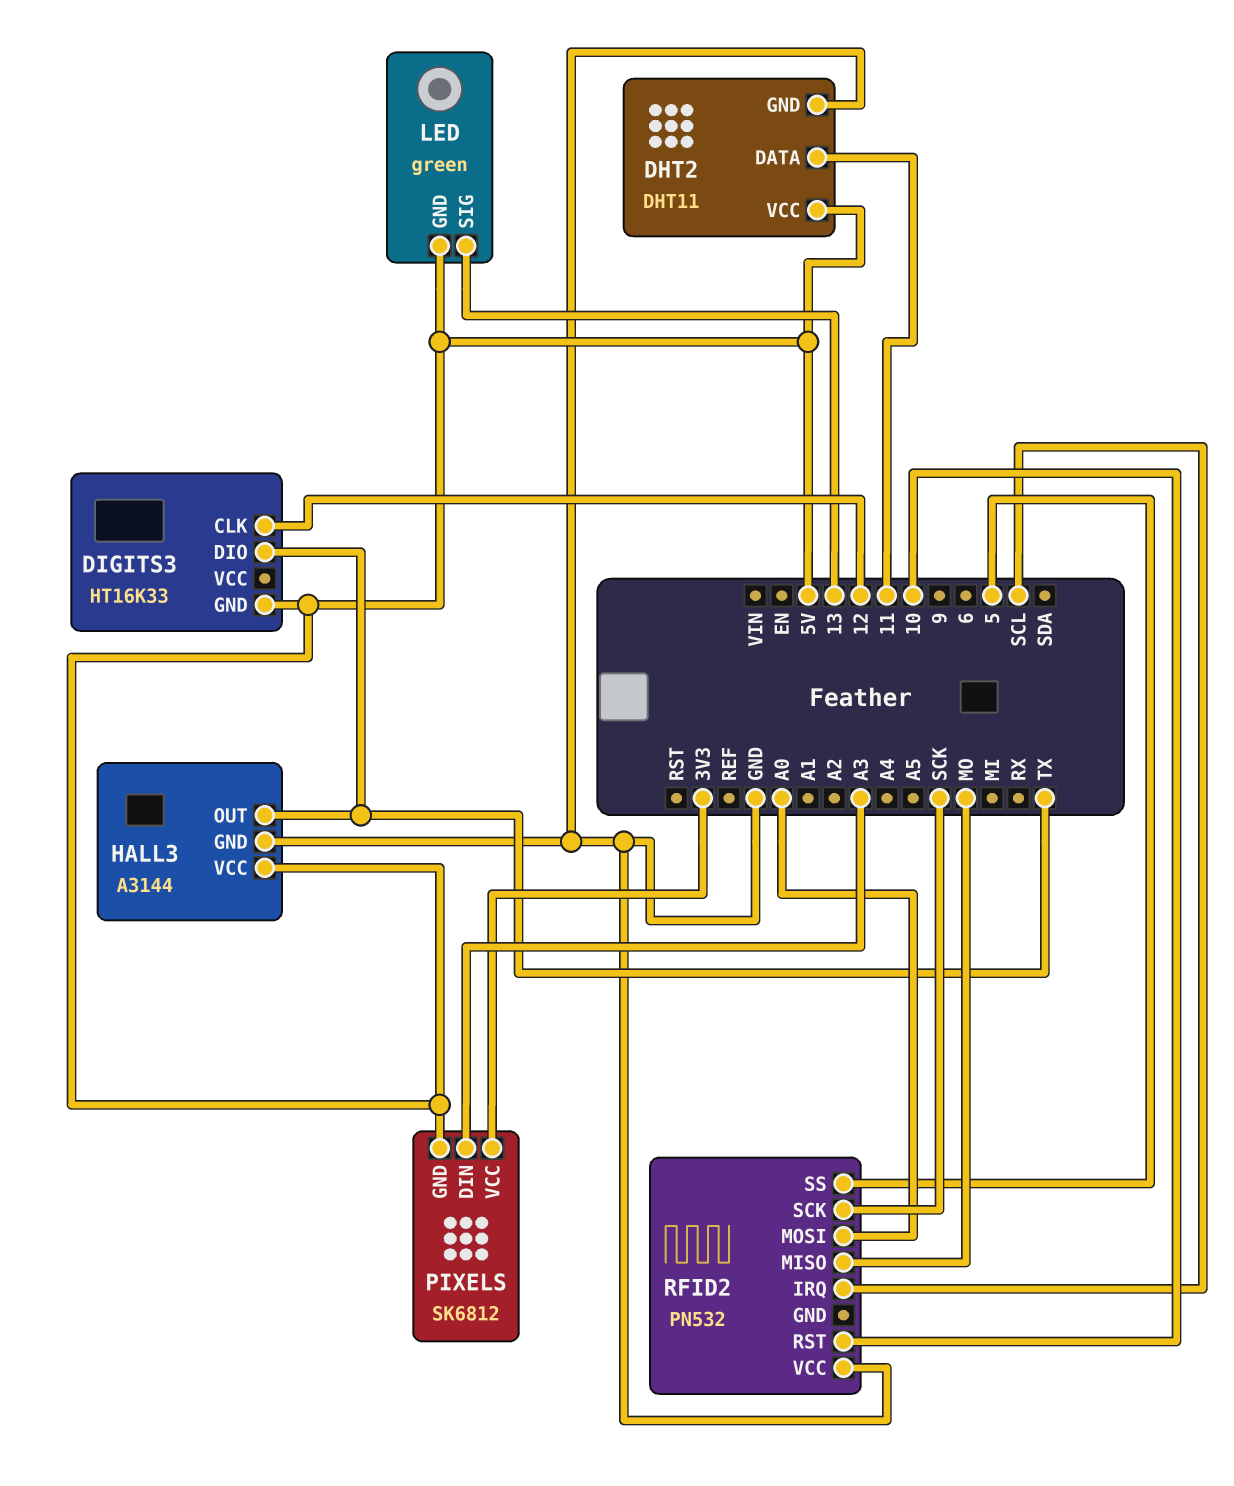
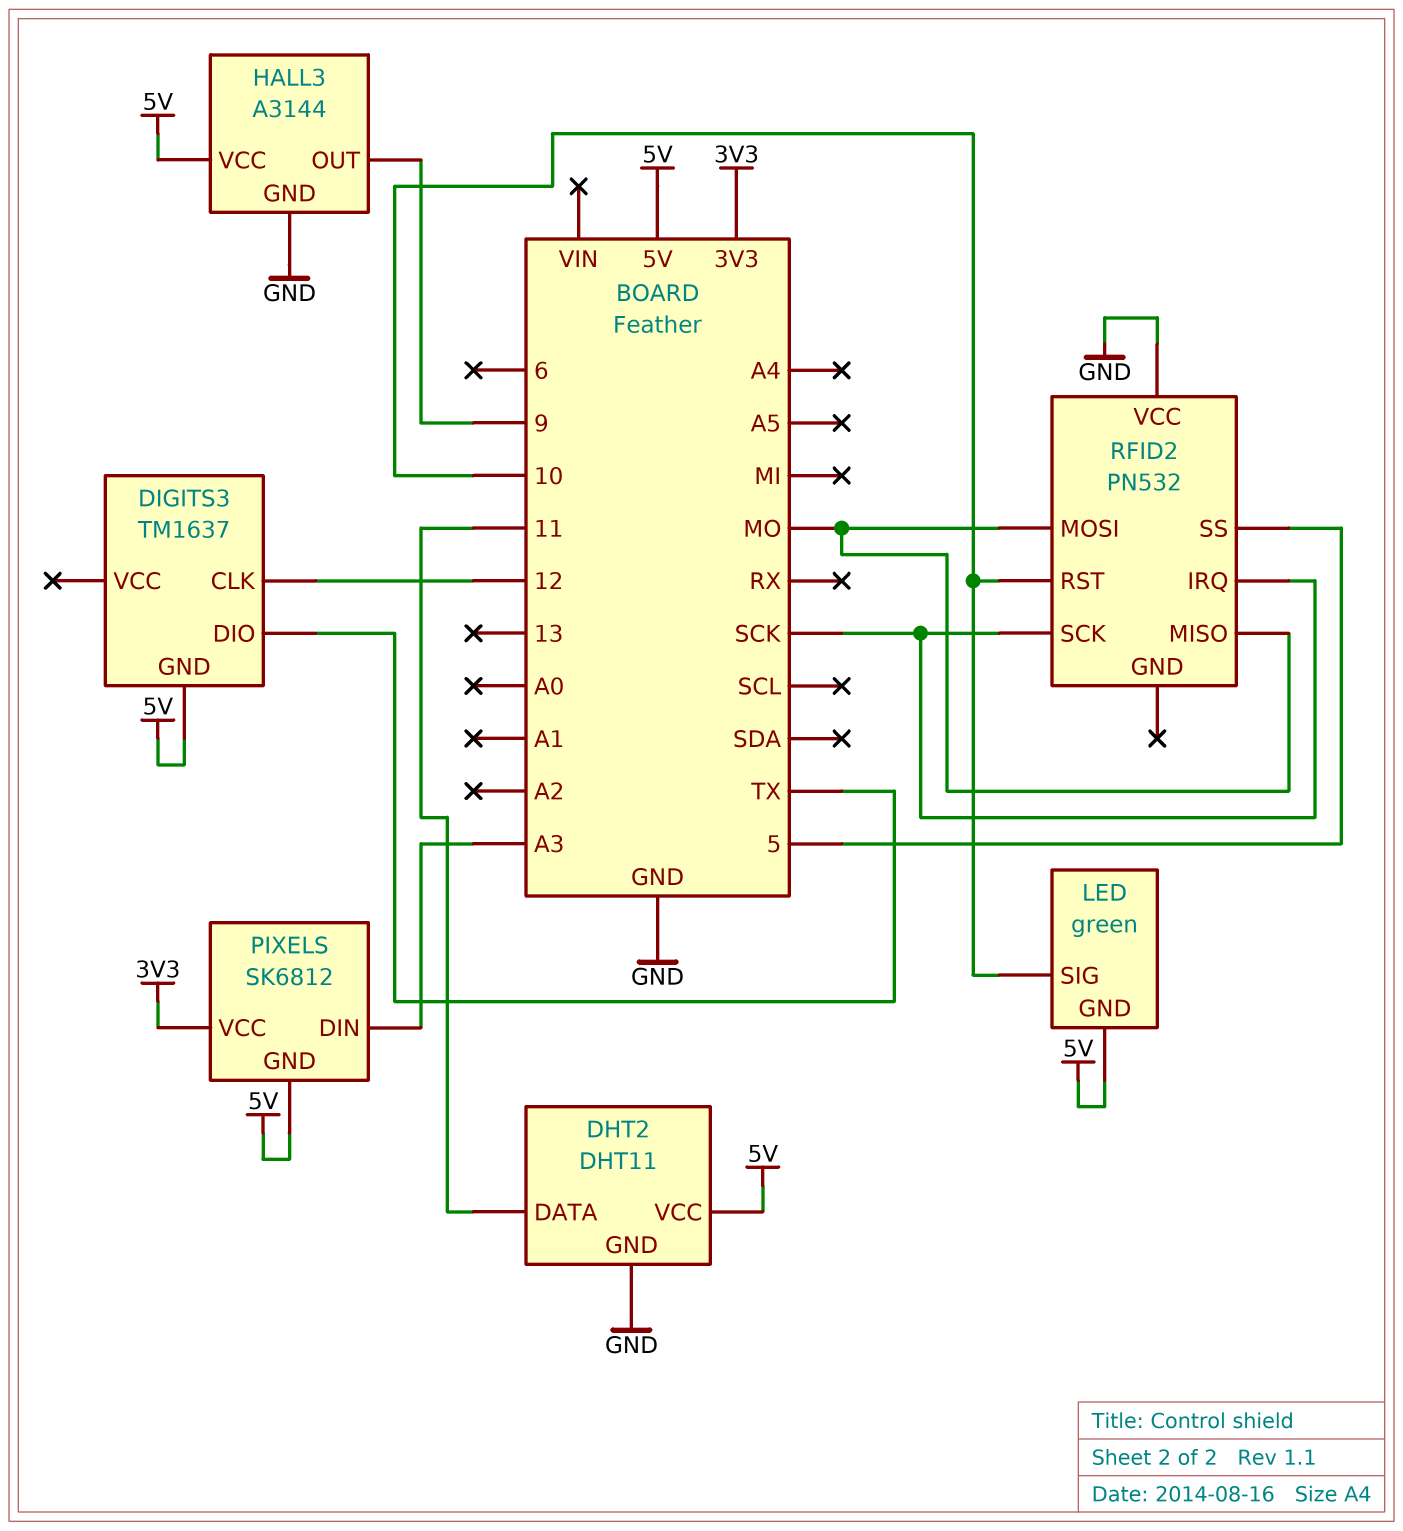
DIGITS3: HT16K33 -> TM1637
HALL3 pin OUT: TX -> 9
LED pin SIG: 13 -> 10
RFID2 pin IRQ: SCL -> SCK
RFID2 pin MOSI: A0 -> MO

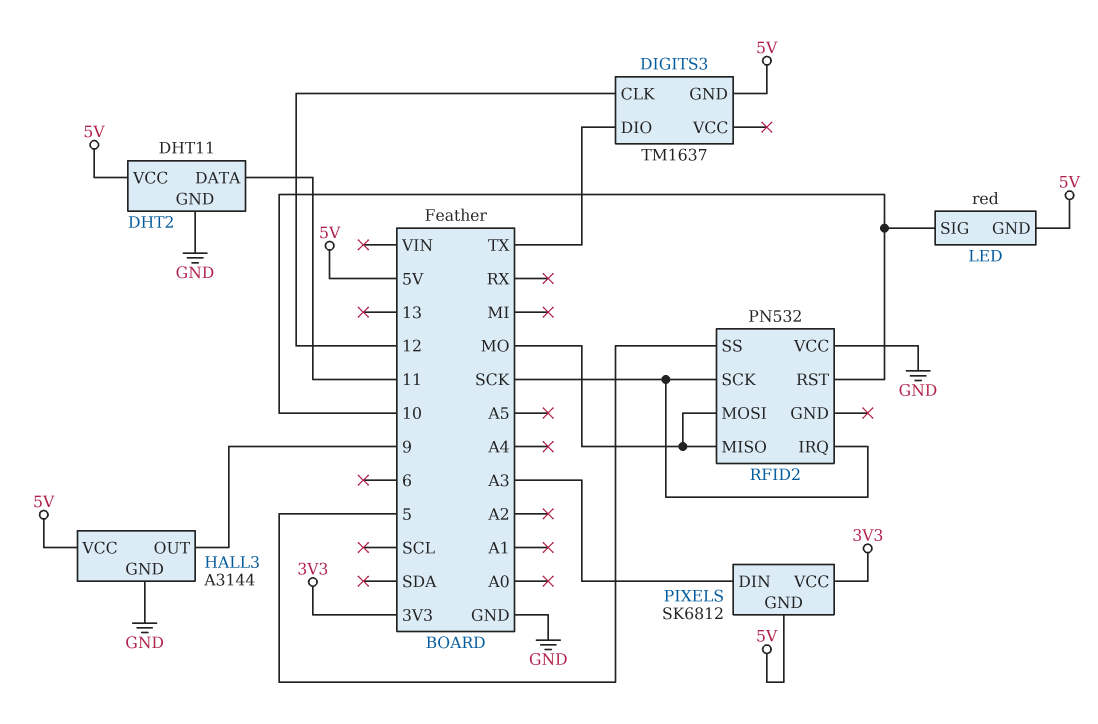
LED: green -> red

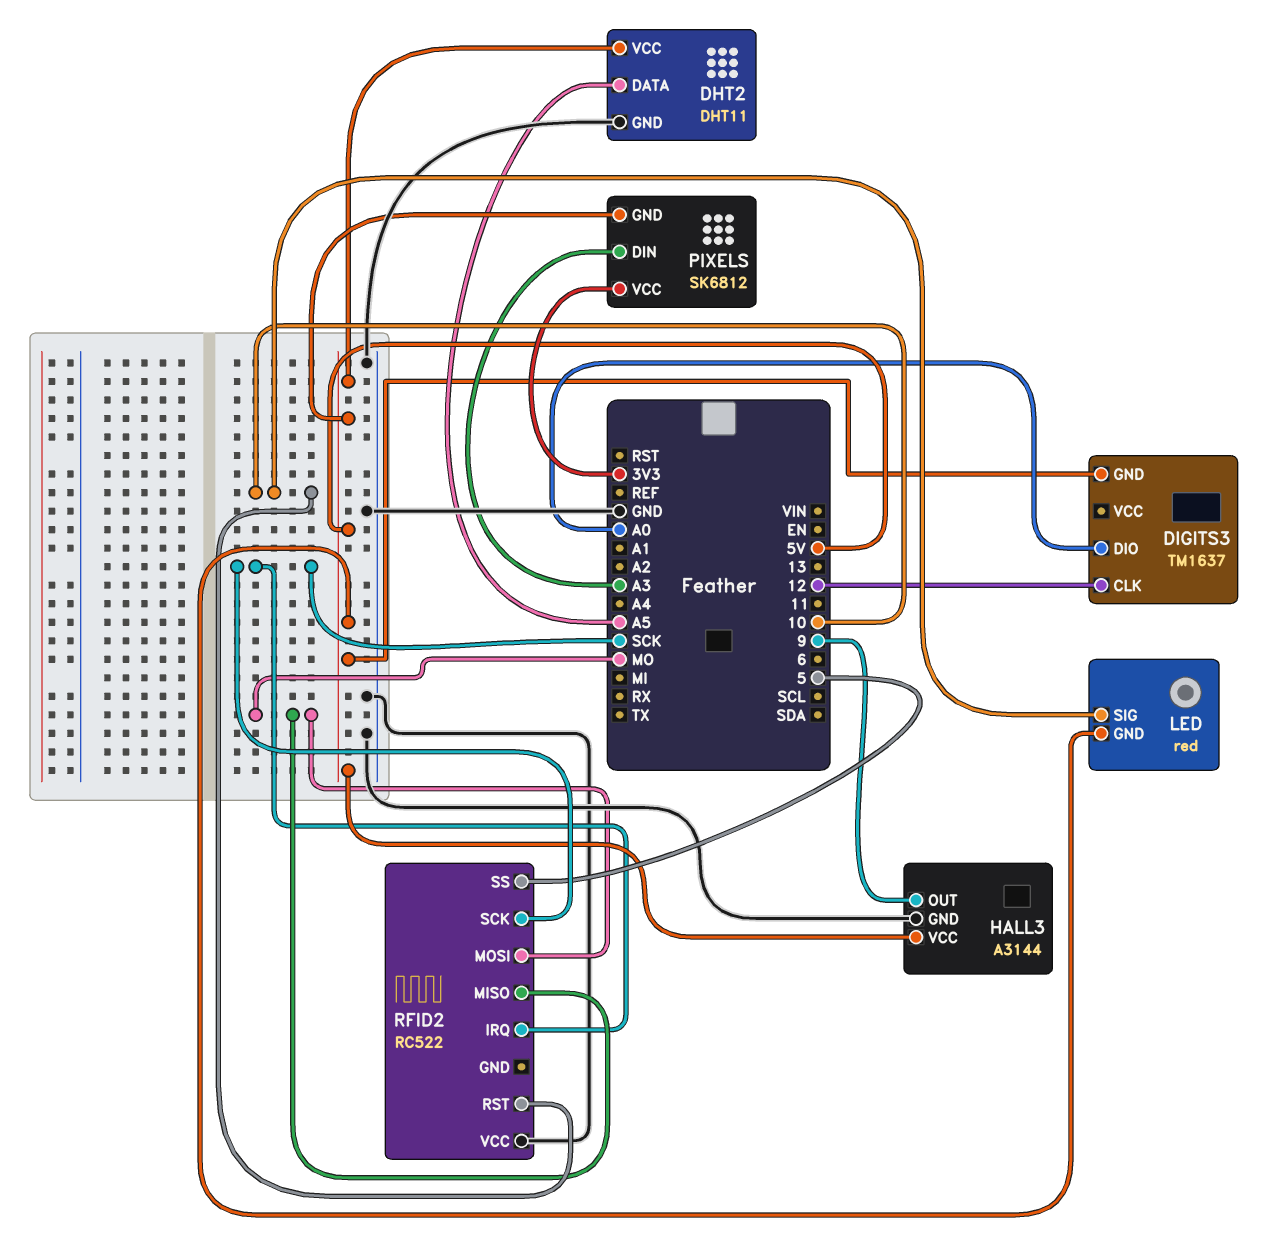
DHT2 pin DATA: 11 -> A5
DIGITS3 pin DIO: TX -> A0
RFID2: PN532 -> RC522

